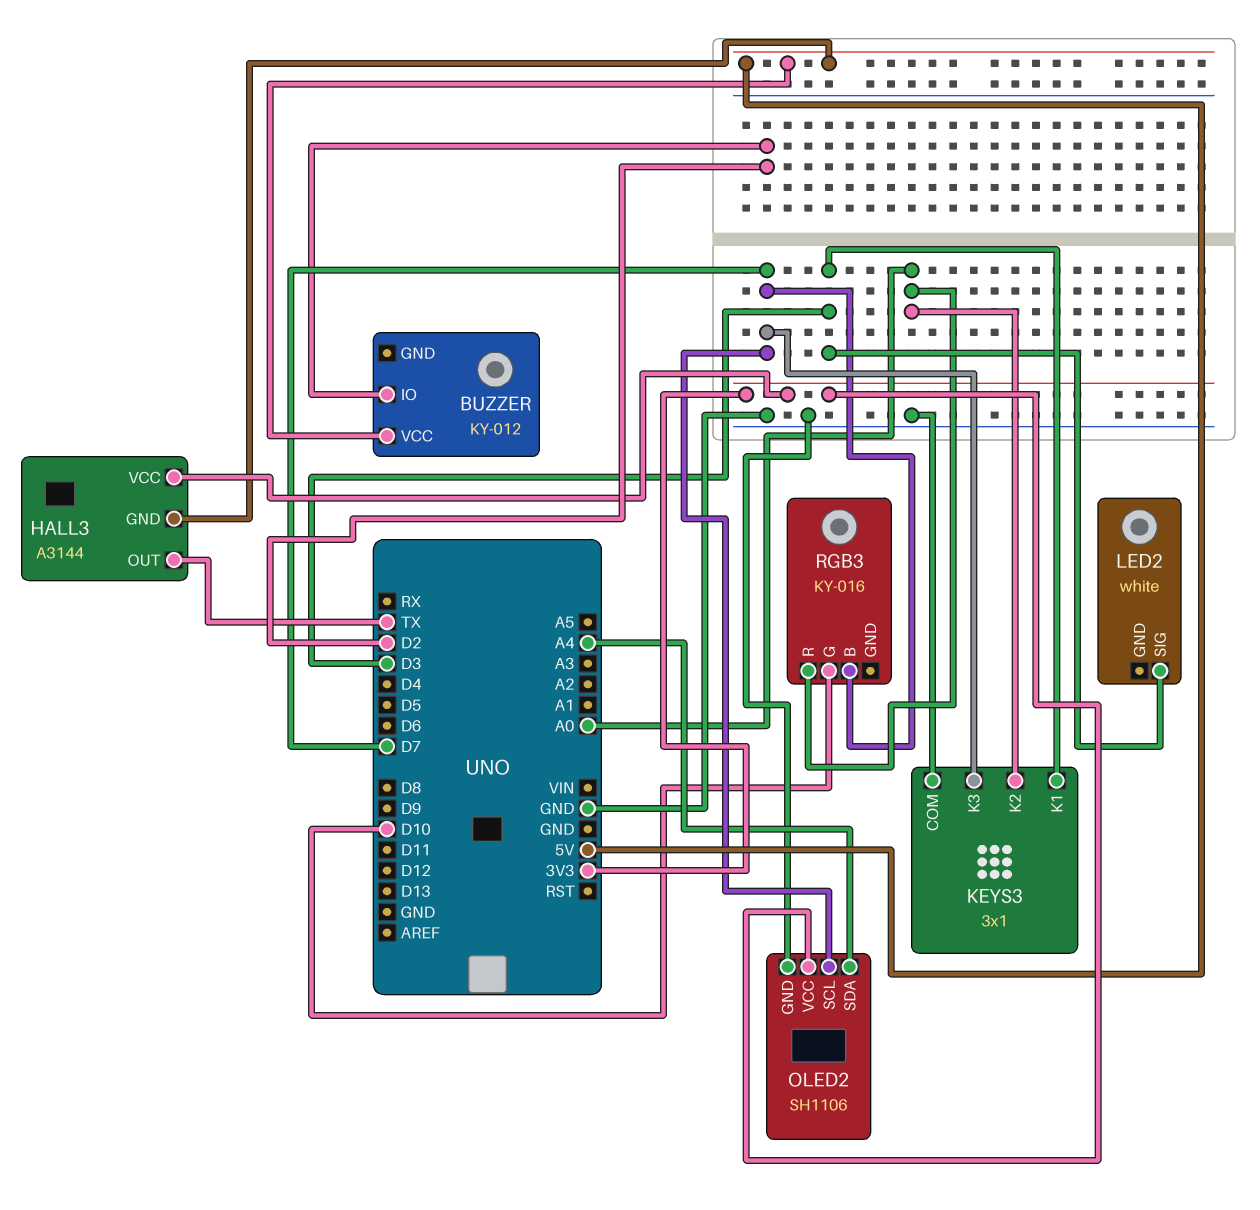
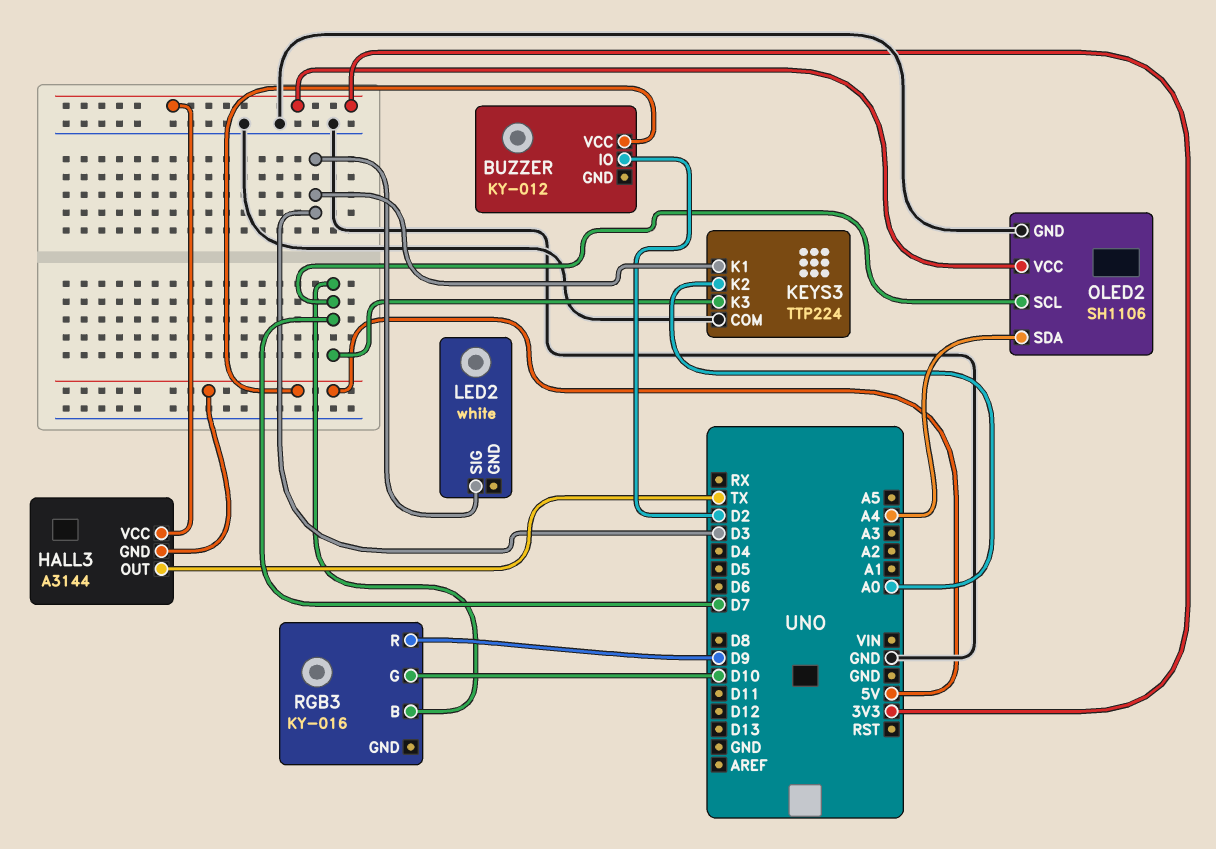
KEYS3: 3x1 -> TTP224
RGB3 pin R: A0 -> D9

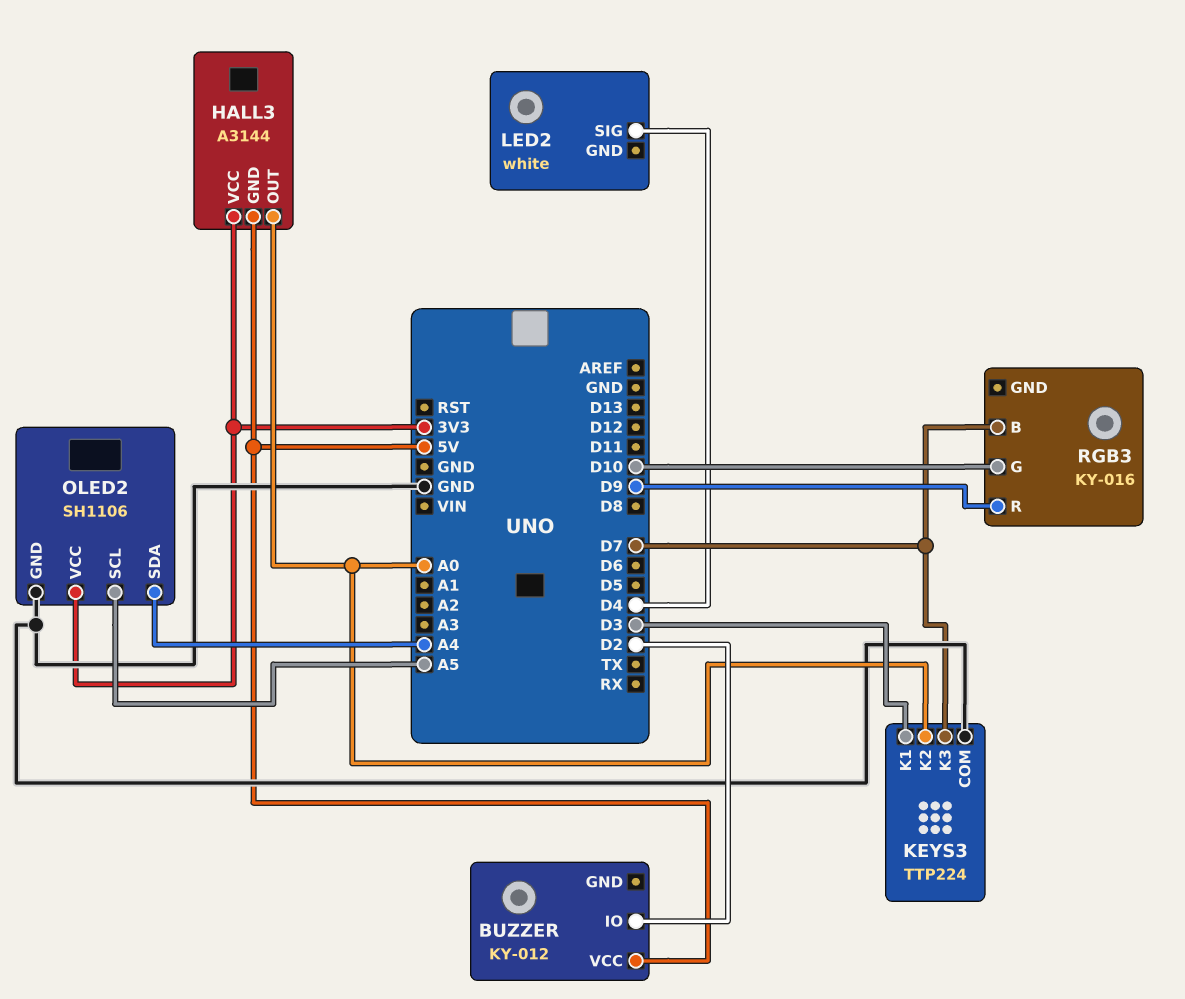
HALL3 pin OUT: TX -> A0
LED2 pin SIG: D3 -> D4
OLED2 pin SCL: D7 -> A5

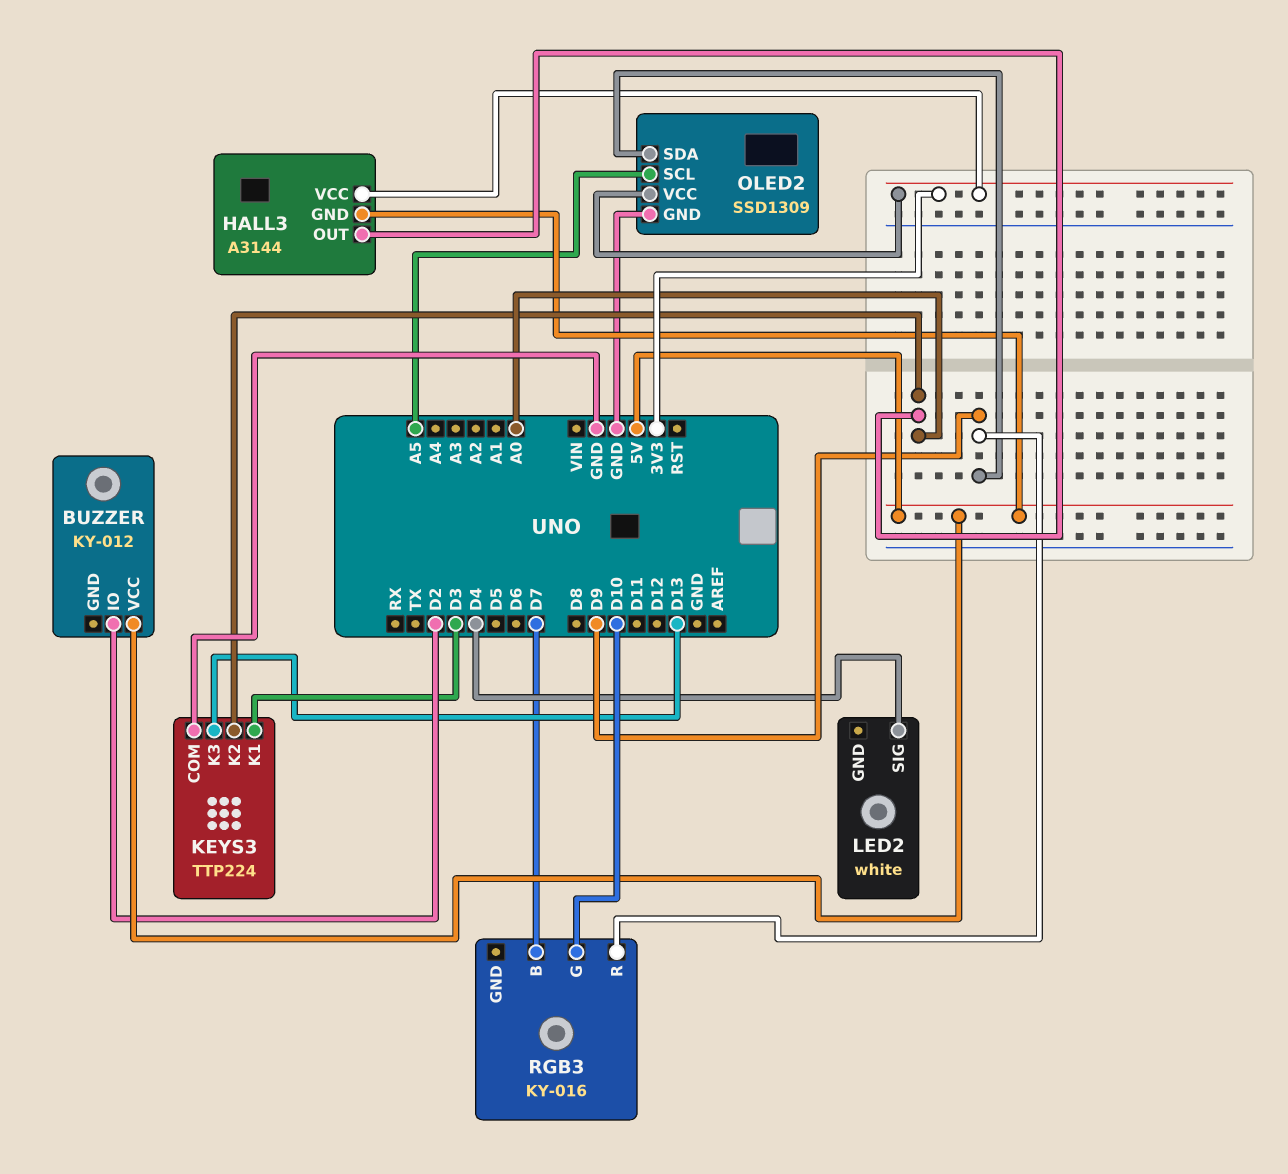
KEYS3 pin K3: D7 -> D13
OLED2: SH1106 -> SSD1309
OLED2 pin SDA: A4 -> D9

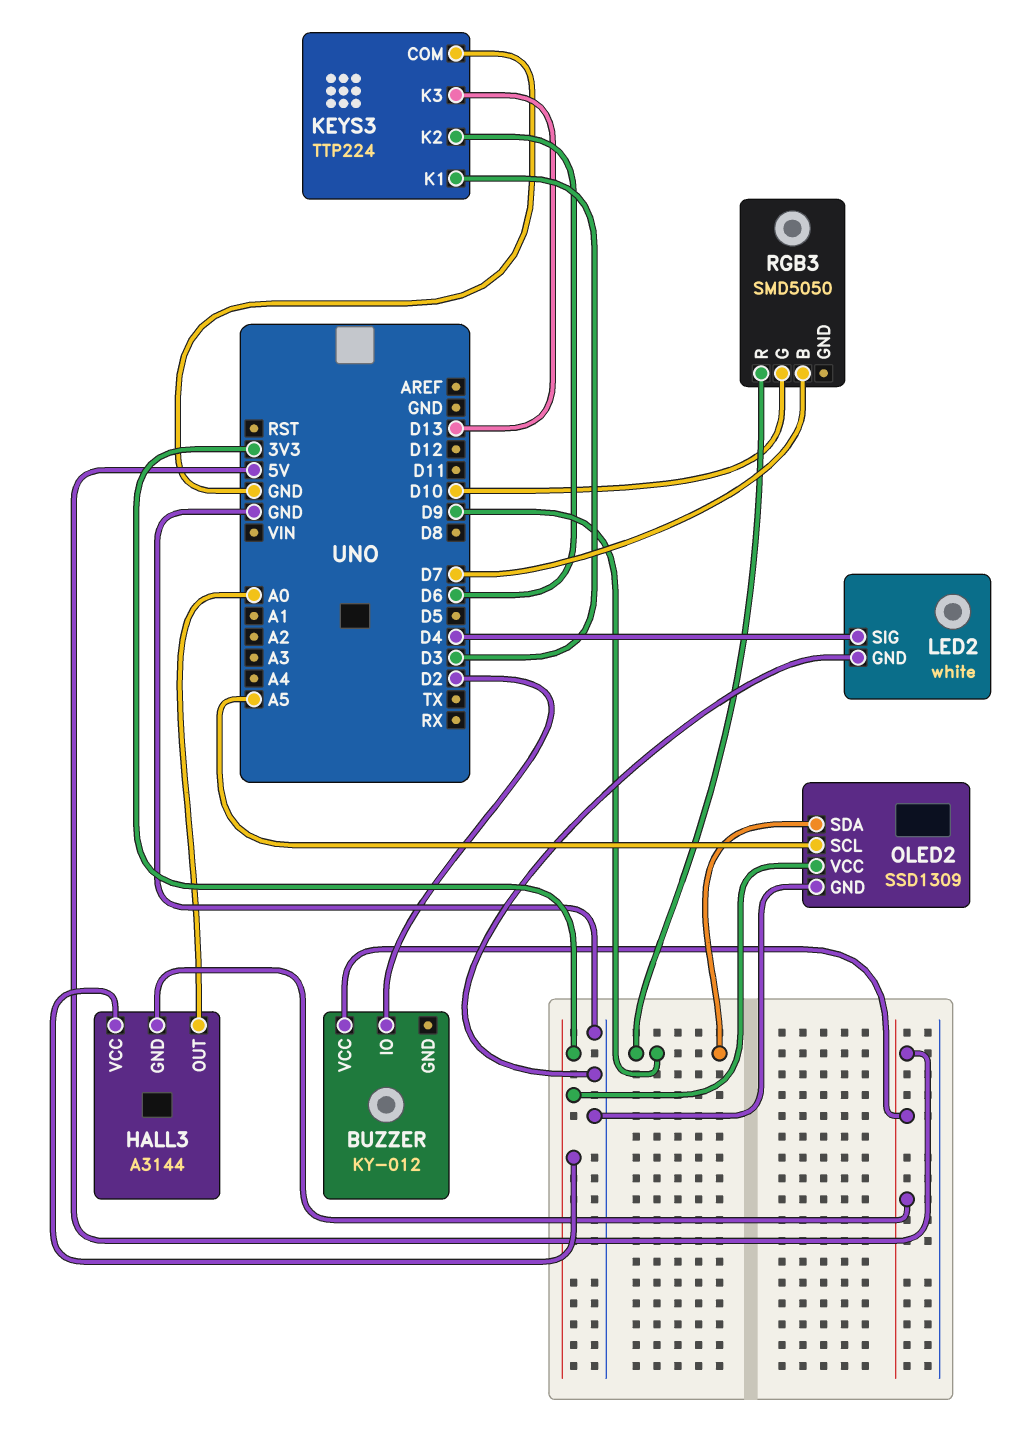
KEYS3 pin K2: A0 -> D6
LED2 pin GND: none -> GND
RGB3: KY-016 -> SMD5050

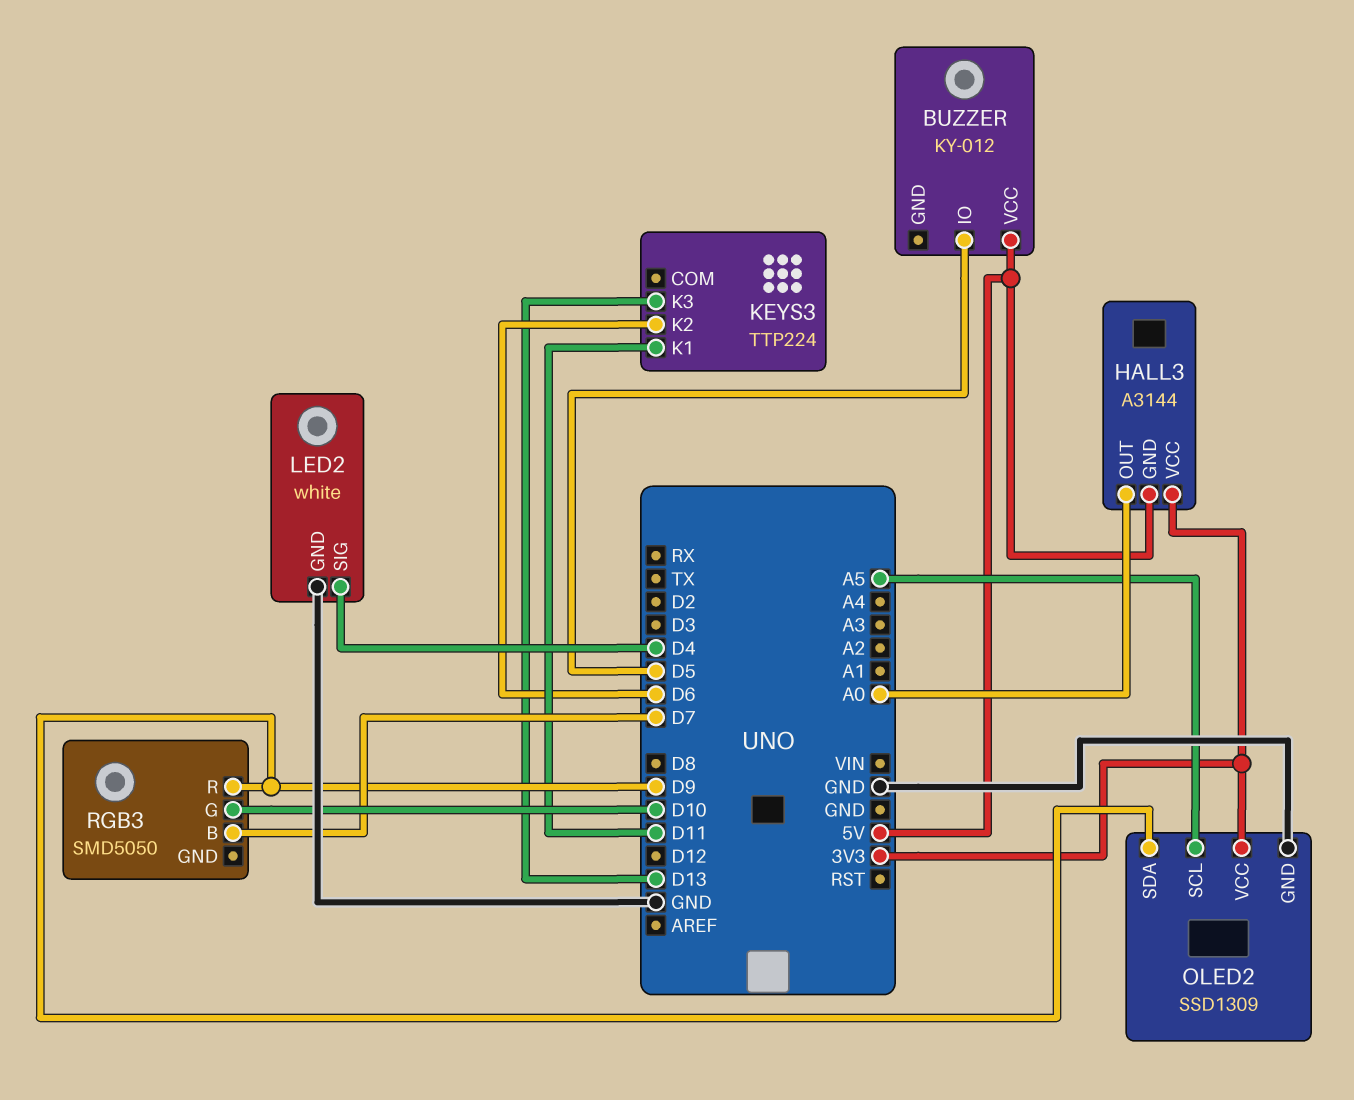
BUZZER pin IO: D2 -> D5
KEYS3 pin COM: GND -> none
KEYS3 pin K1: D3 -> D11

